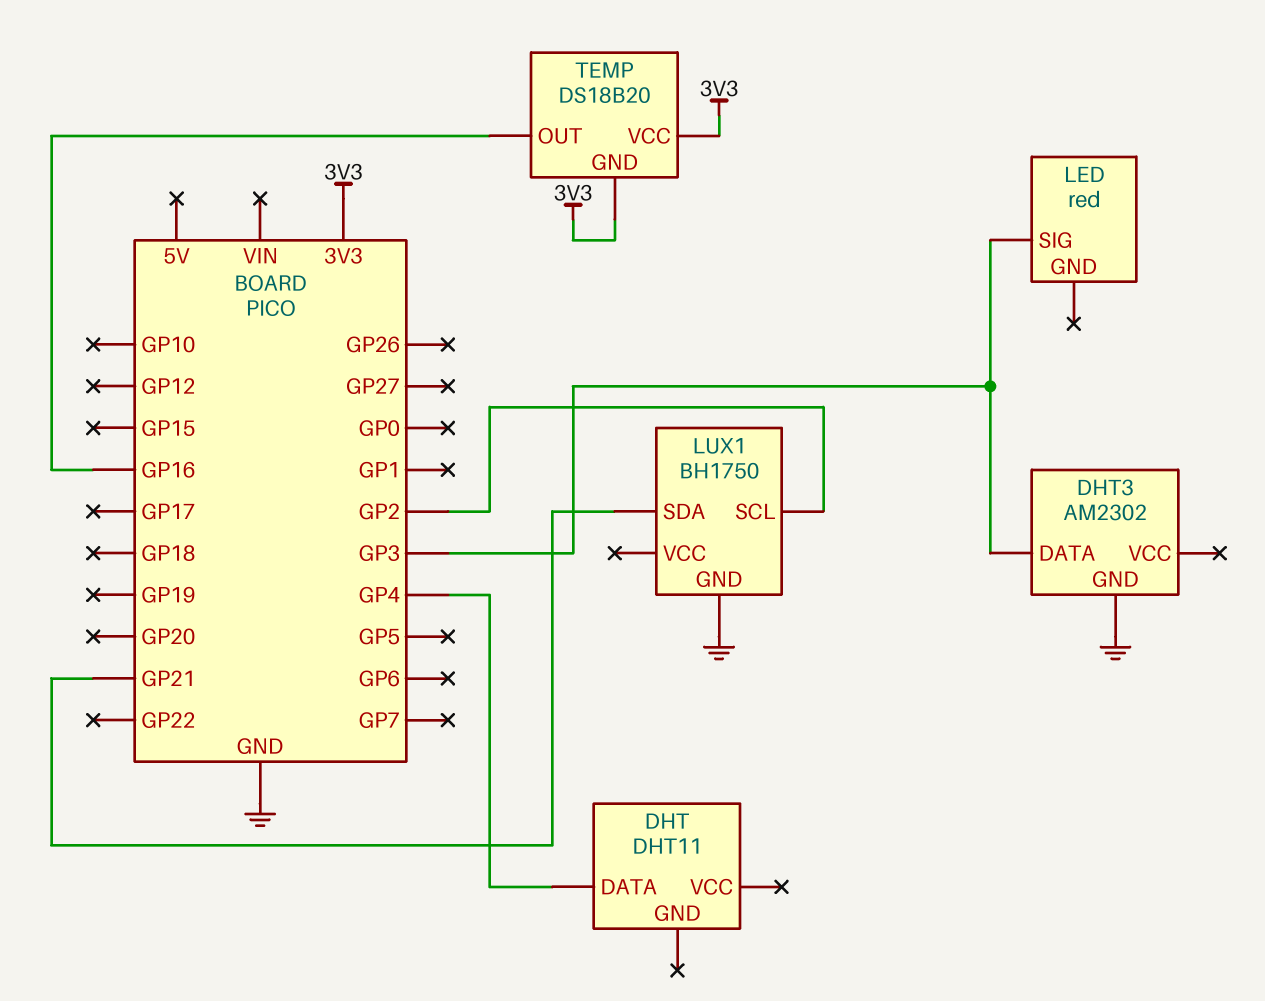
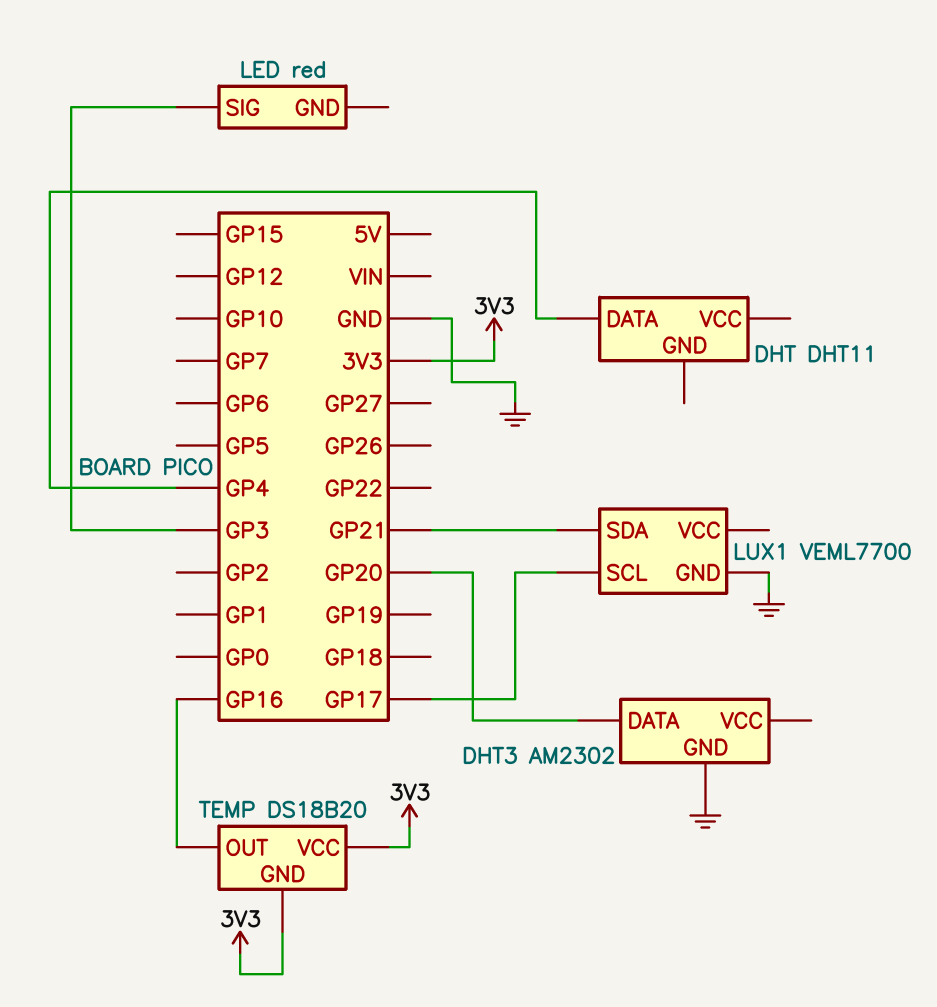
DHT3 pin DATA: GP3 -> GP20
LUX1: BH1750 -> VEML7700
LUX1 pin SCL: GP2 -> GP17

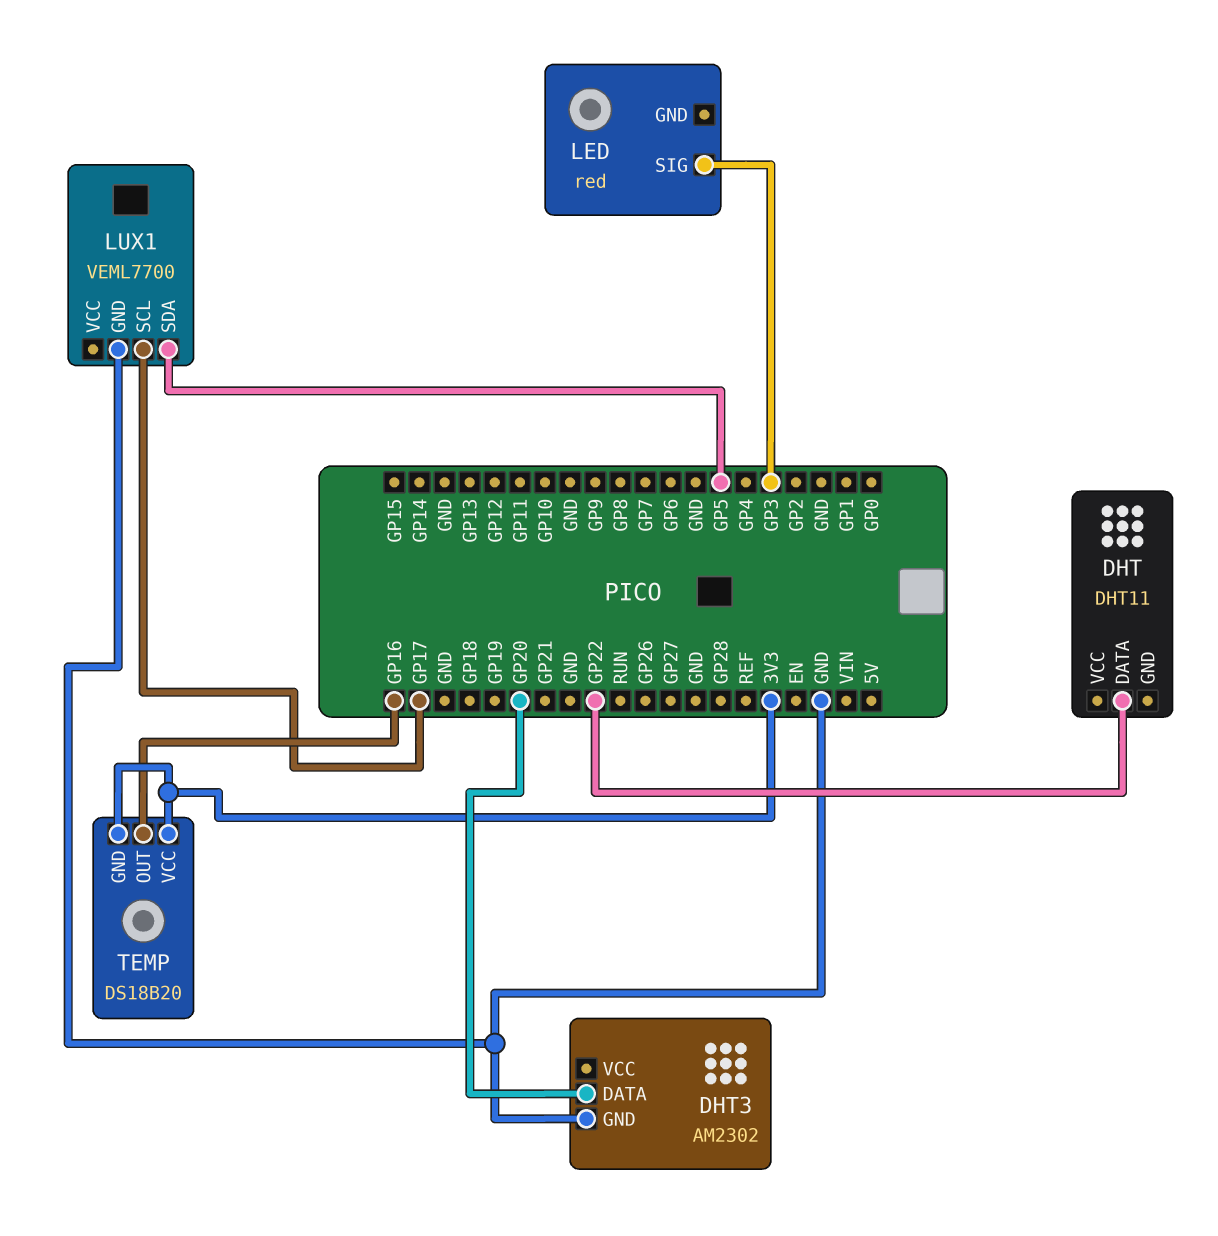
DHT pin DATA: GP4 -> GP22
LUX1 pin SDA: GP21 -> GP5

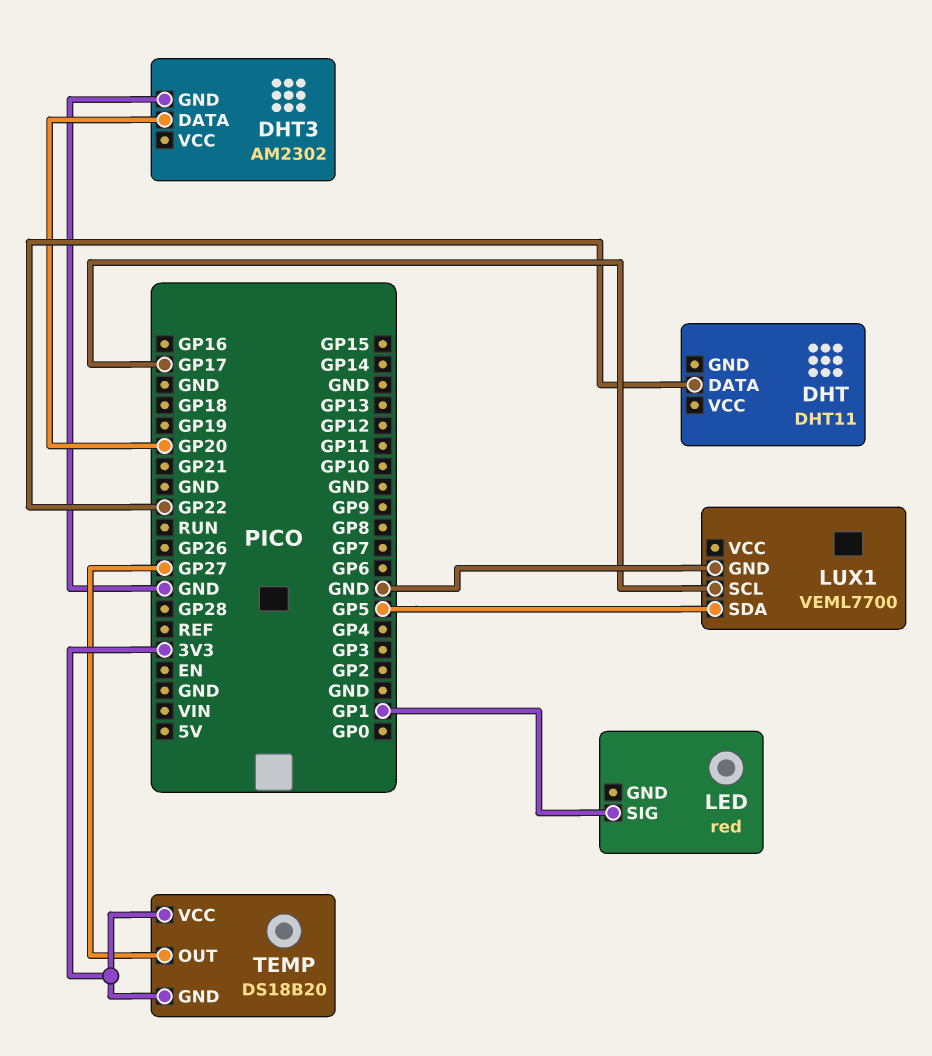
LED pin SIG: GP3 -> GP1
TEMP pin OUT: GP16 -> GP27

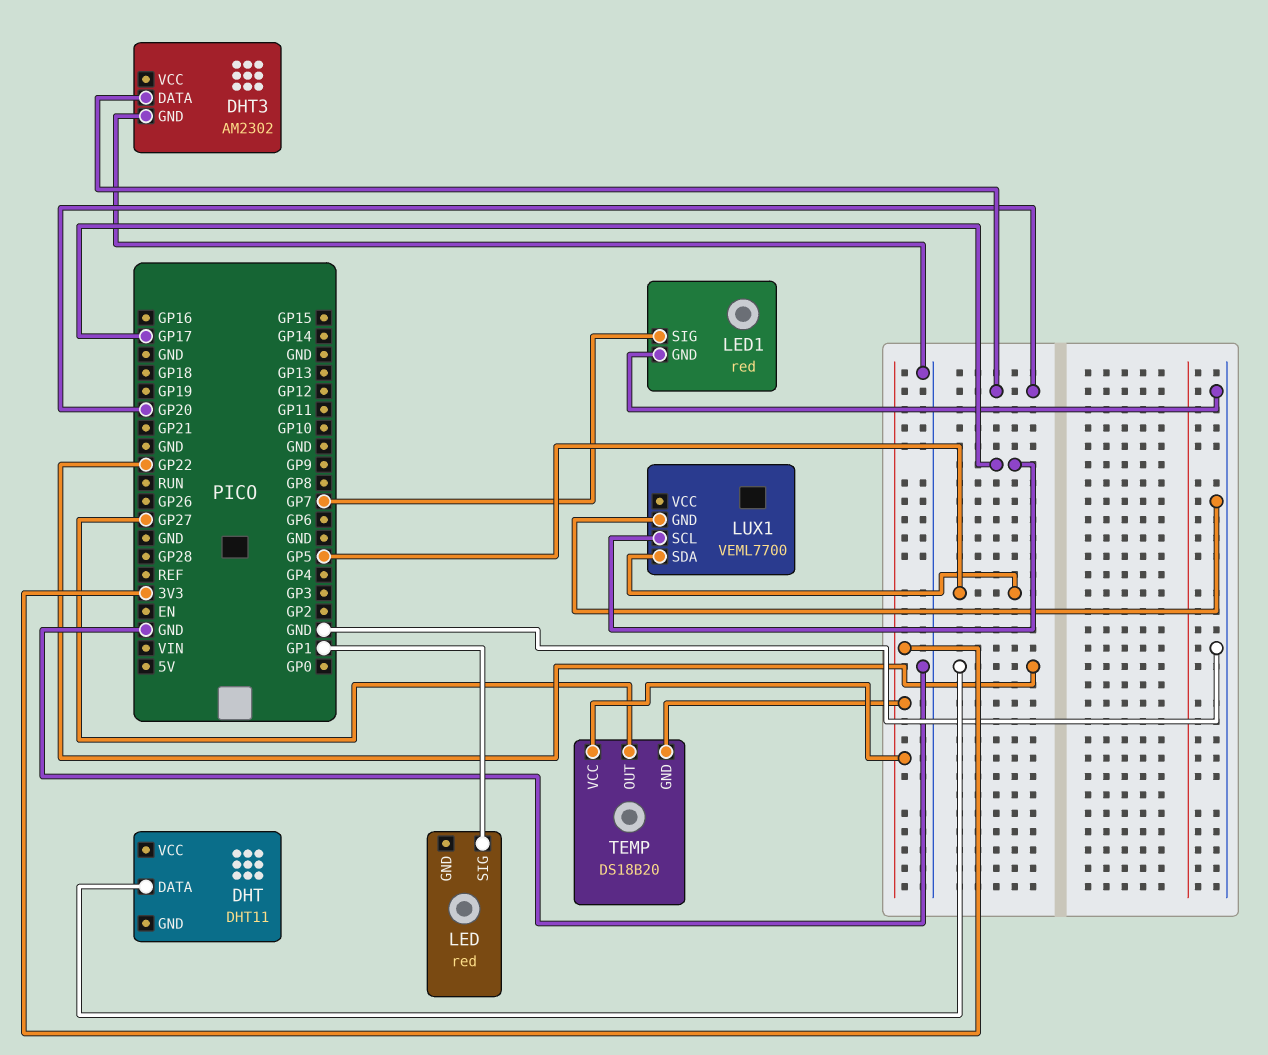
LED1: none -> red
LED1 pin GND: none -> GND
LED1 pin SIG: none -> GP7

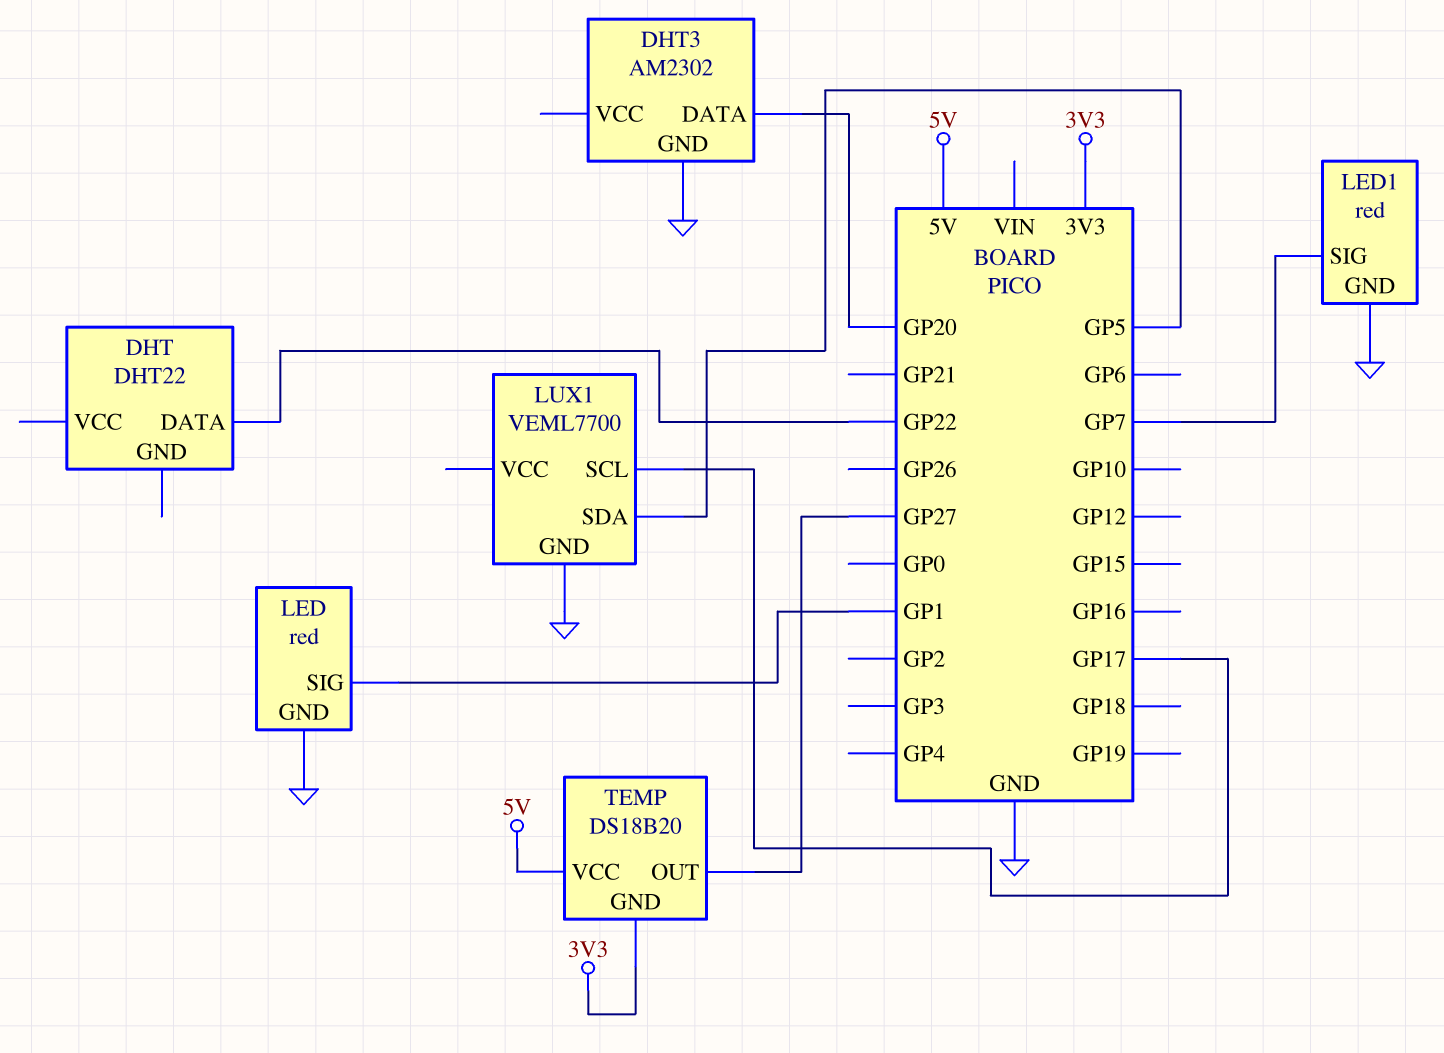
DHT: DHT11 -> DHT22
LED pin GND: none -> GND
TEMP pin VCC: 3V3 -> 5V

